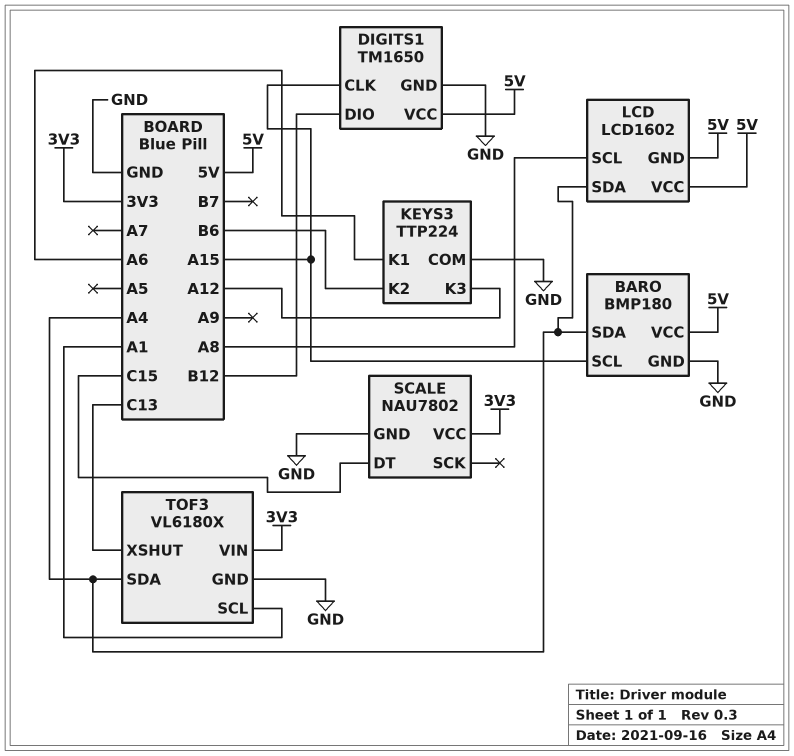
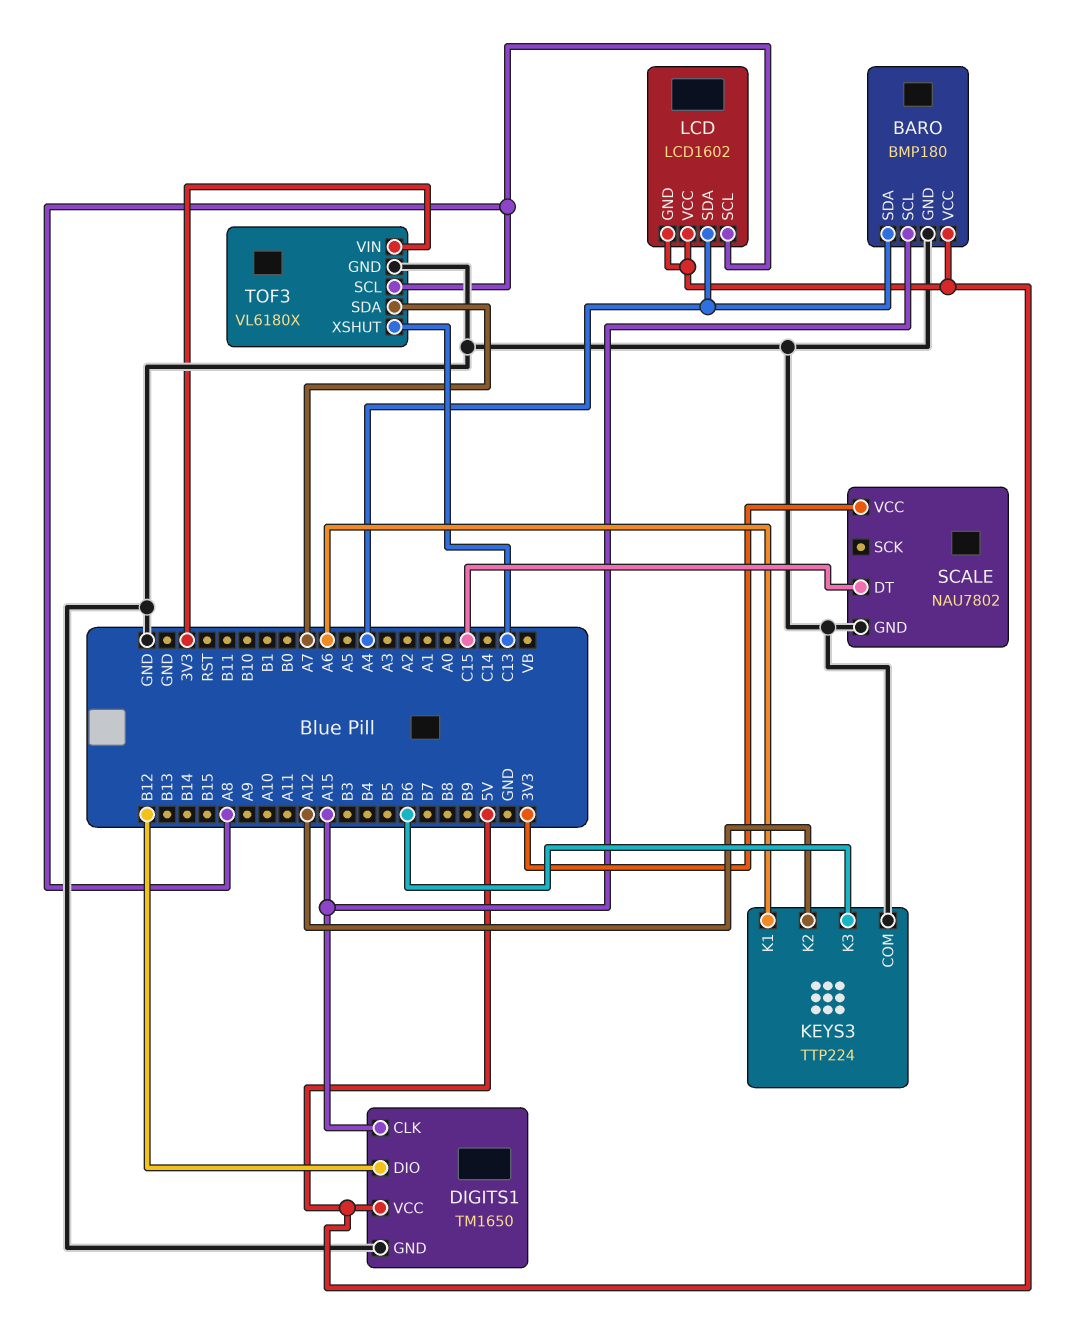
KEYS3 pin K2: B6 -> A12
KEYS3 pin K3: A12 -> B6
TOF3 pin SCL: A1 -> A8
TOF3 pin SDA: A4 -> A7

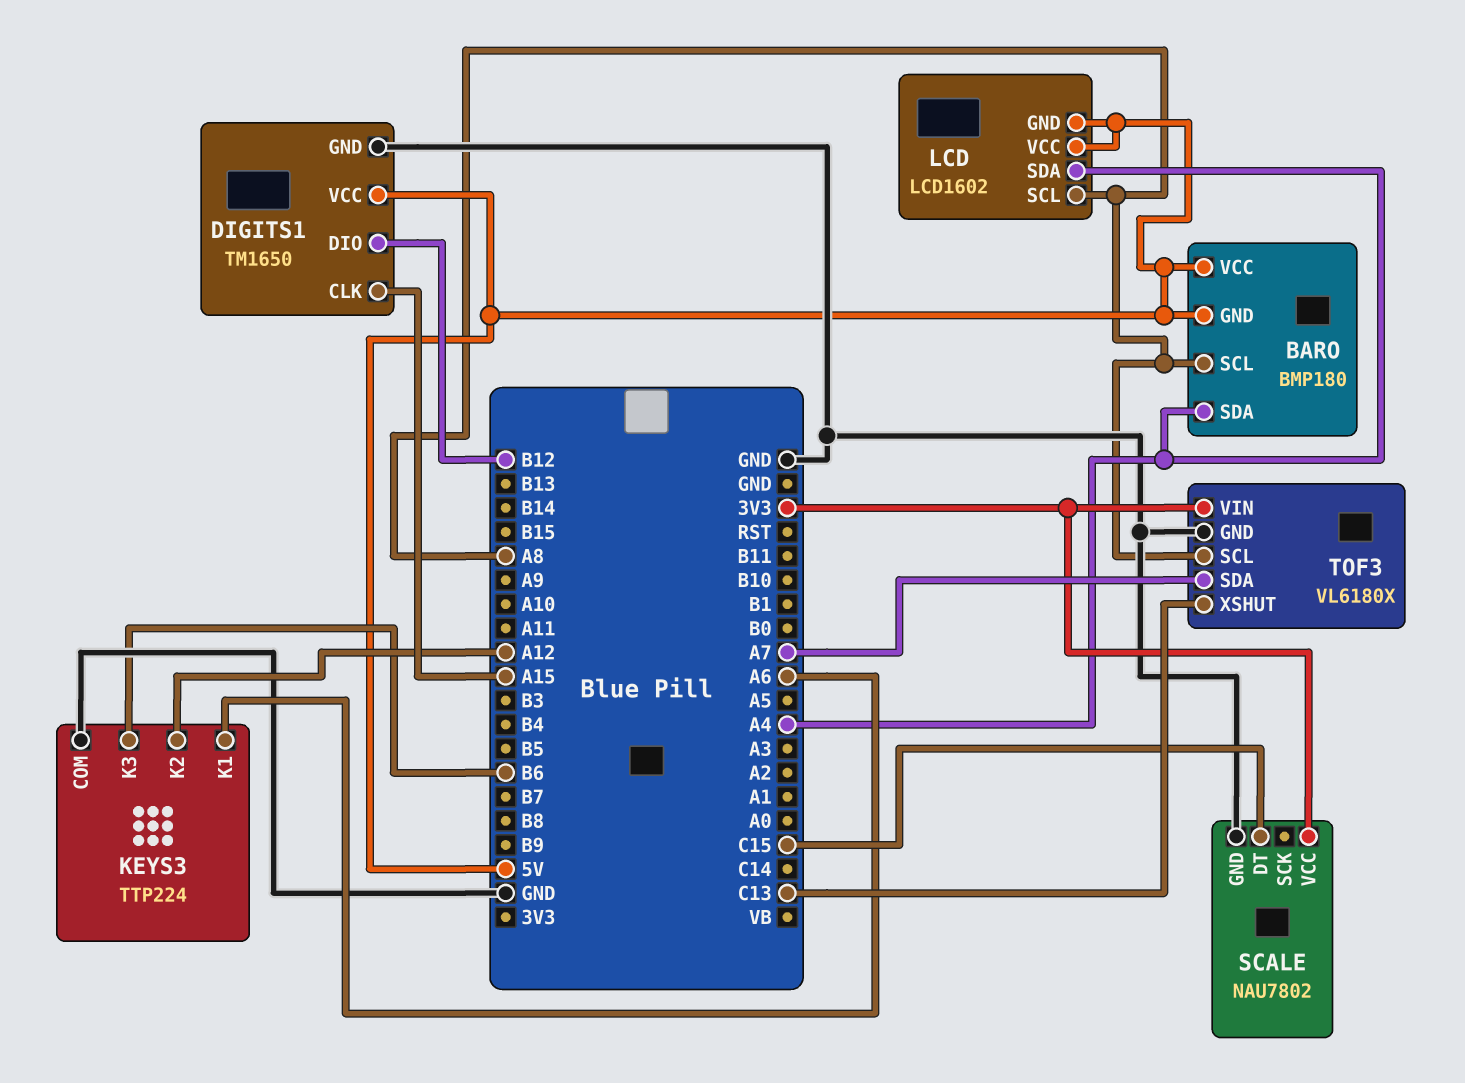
BARO pin GND: GND -> 5V
BARO pin SCL: A15 -> A8

